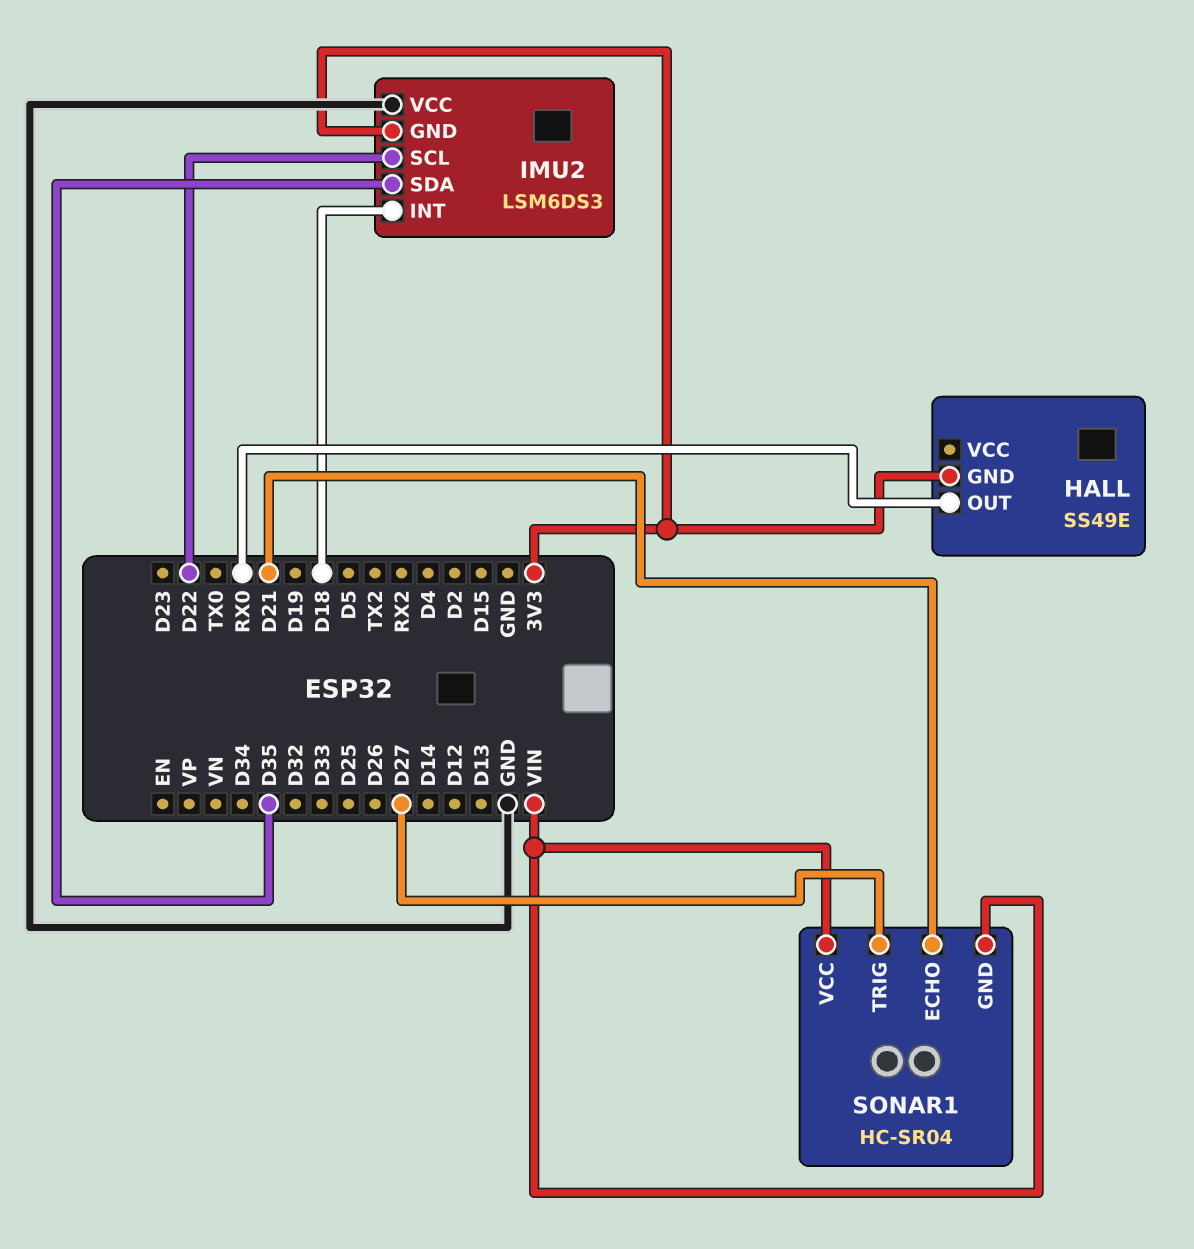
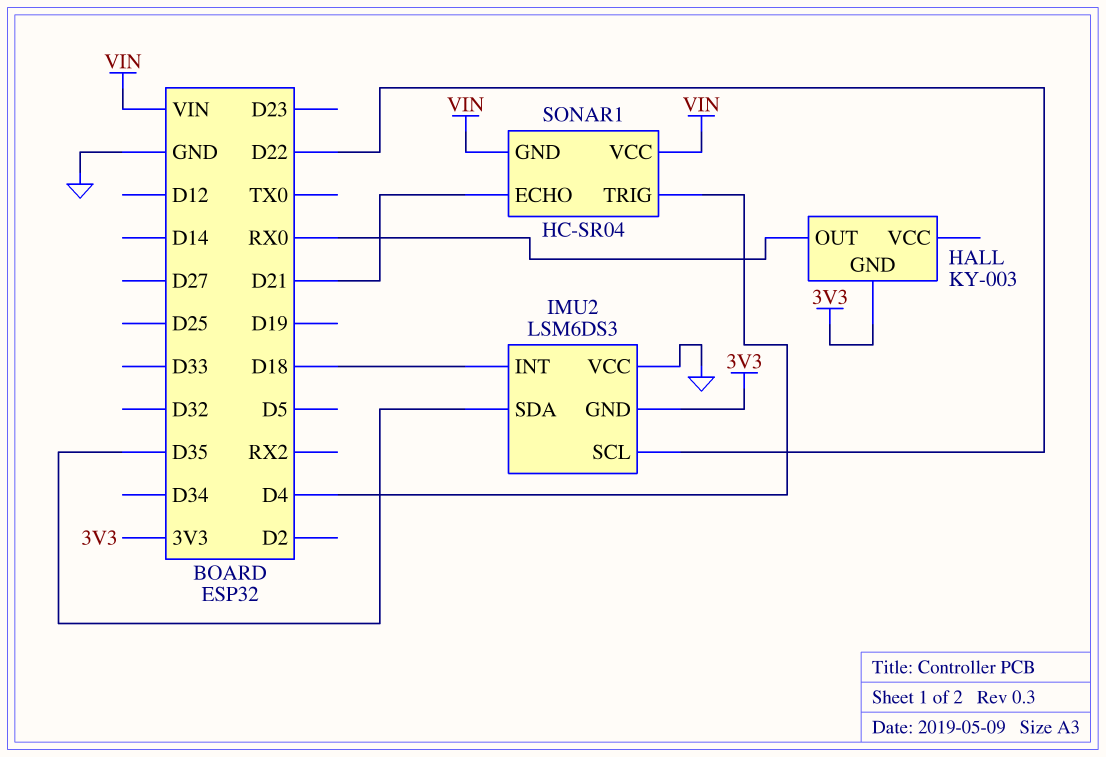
HALL: SS49E -> KY-003
SONAR1 pin TRIG: D27 -> D4

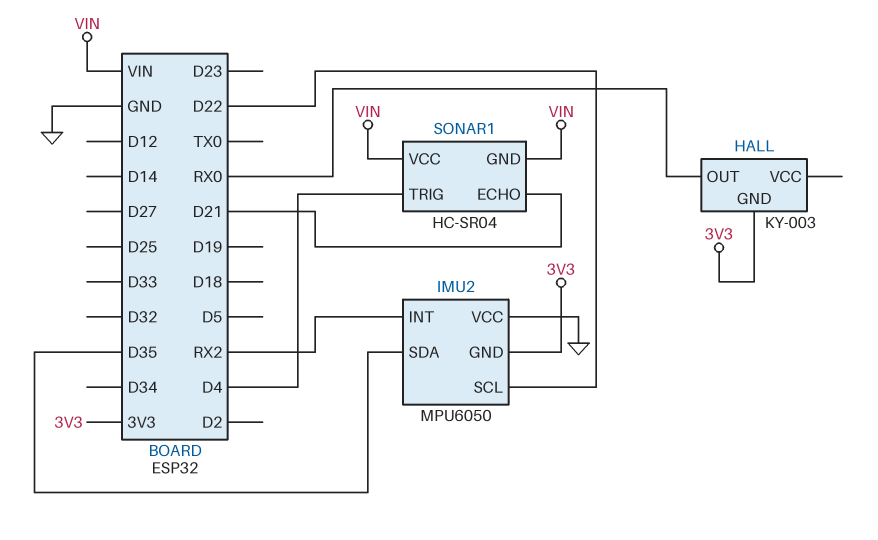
IMU2: LSM6DS3 -> MPU6050
IMU2 pin INT: D18 -> RX2

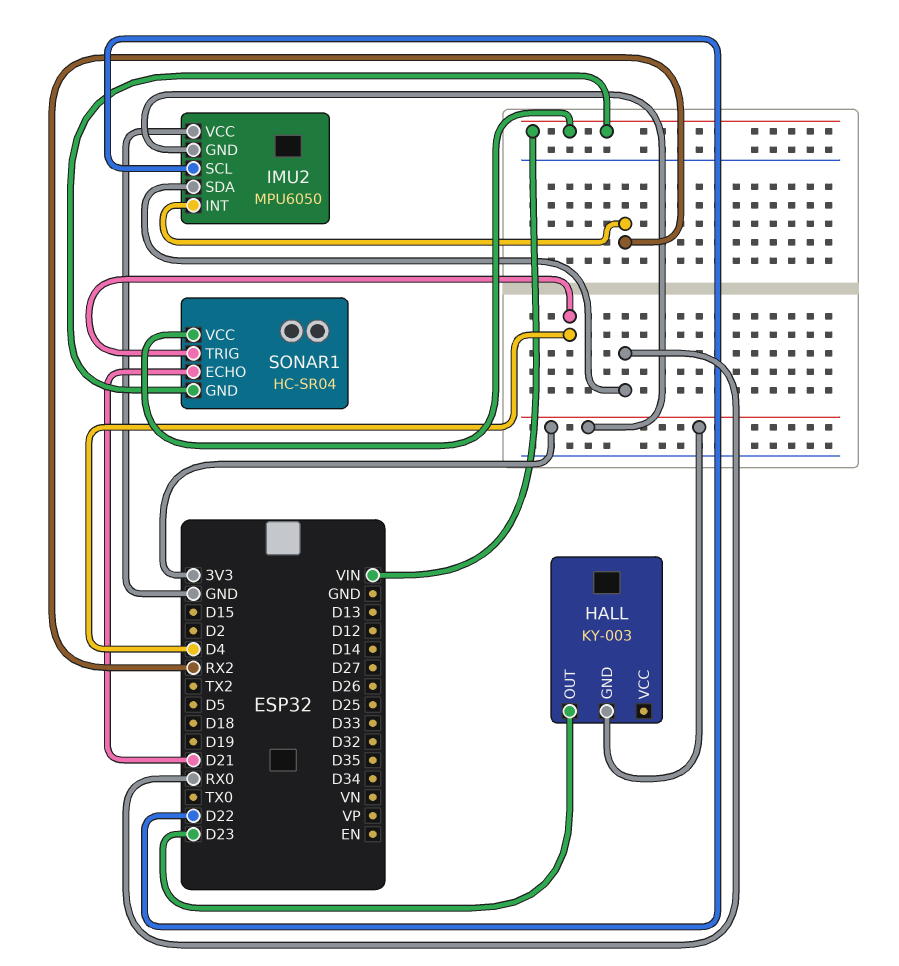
HALL pin OUT: RX0 -> D23
IMU2 pin SDA: D35 -> RX0

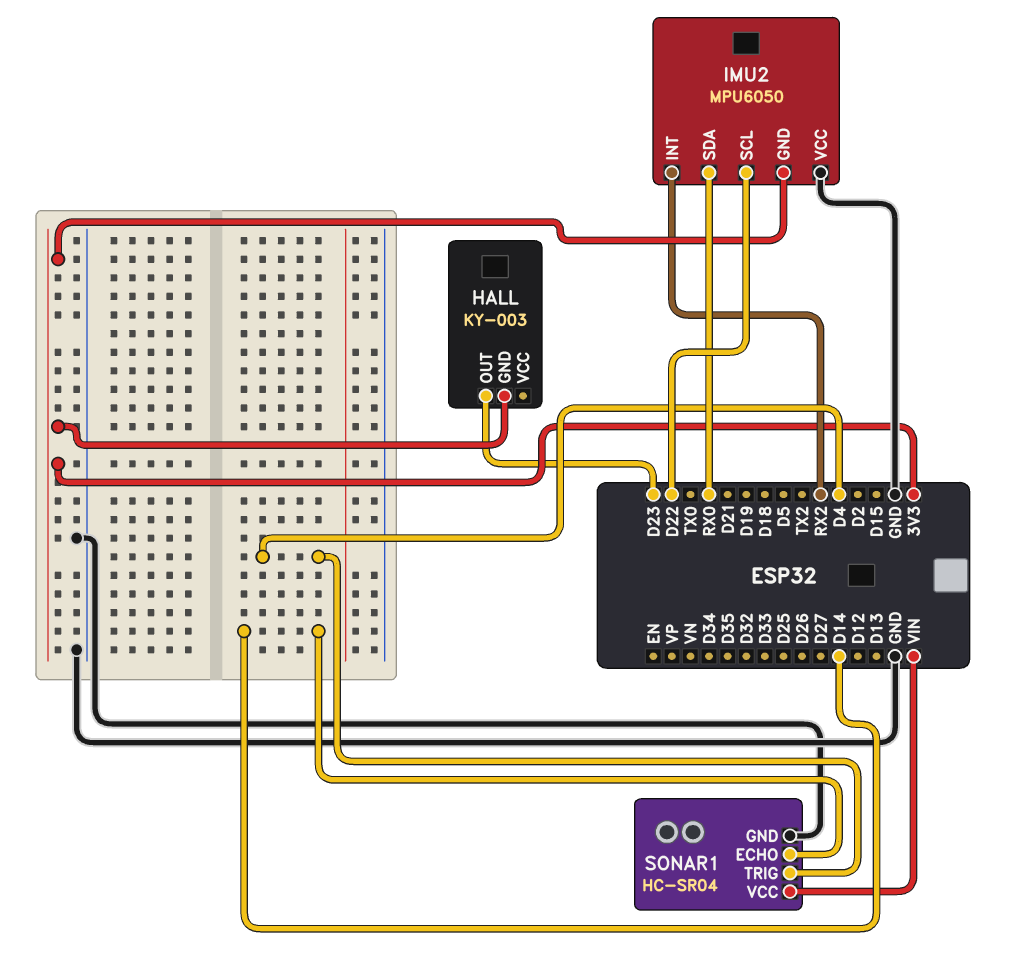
SONAR1 pin ECHO: D21 -> D14
SONAR1 pin GND: VIN -> GND

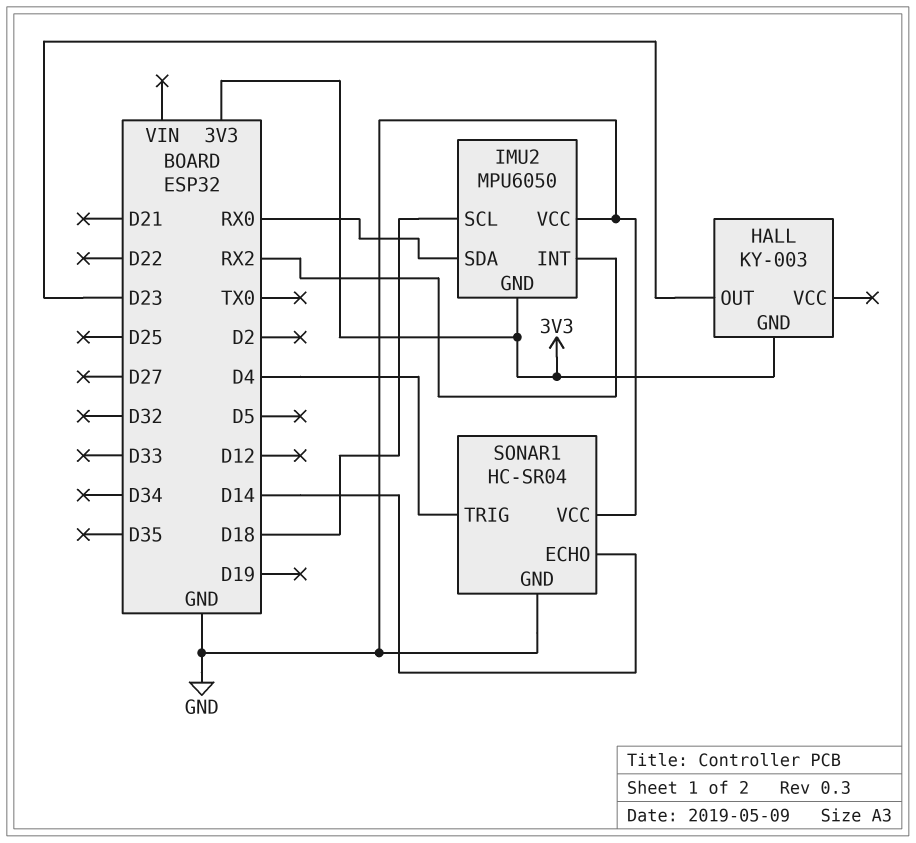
IMU2 pin SCL: D22 -> D18
SONAR1 pin VCC: VIN -> GND

